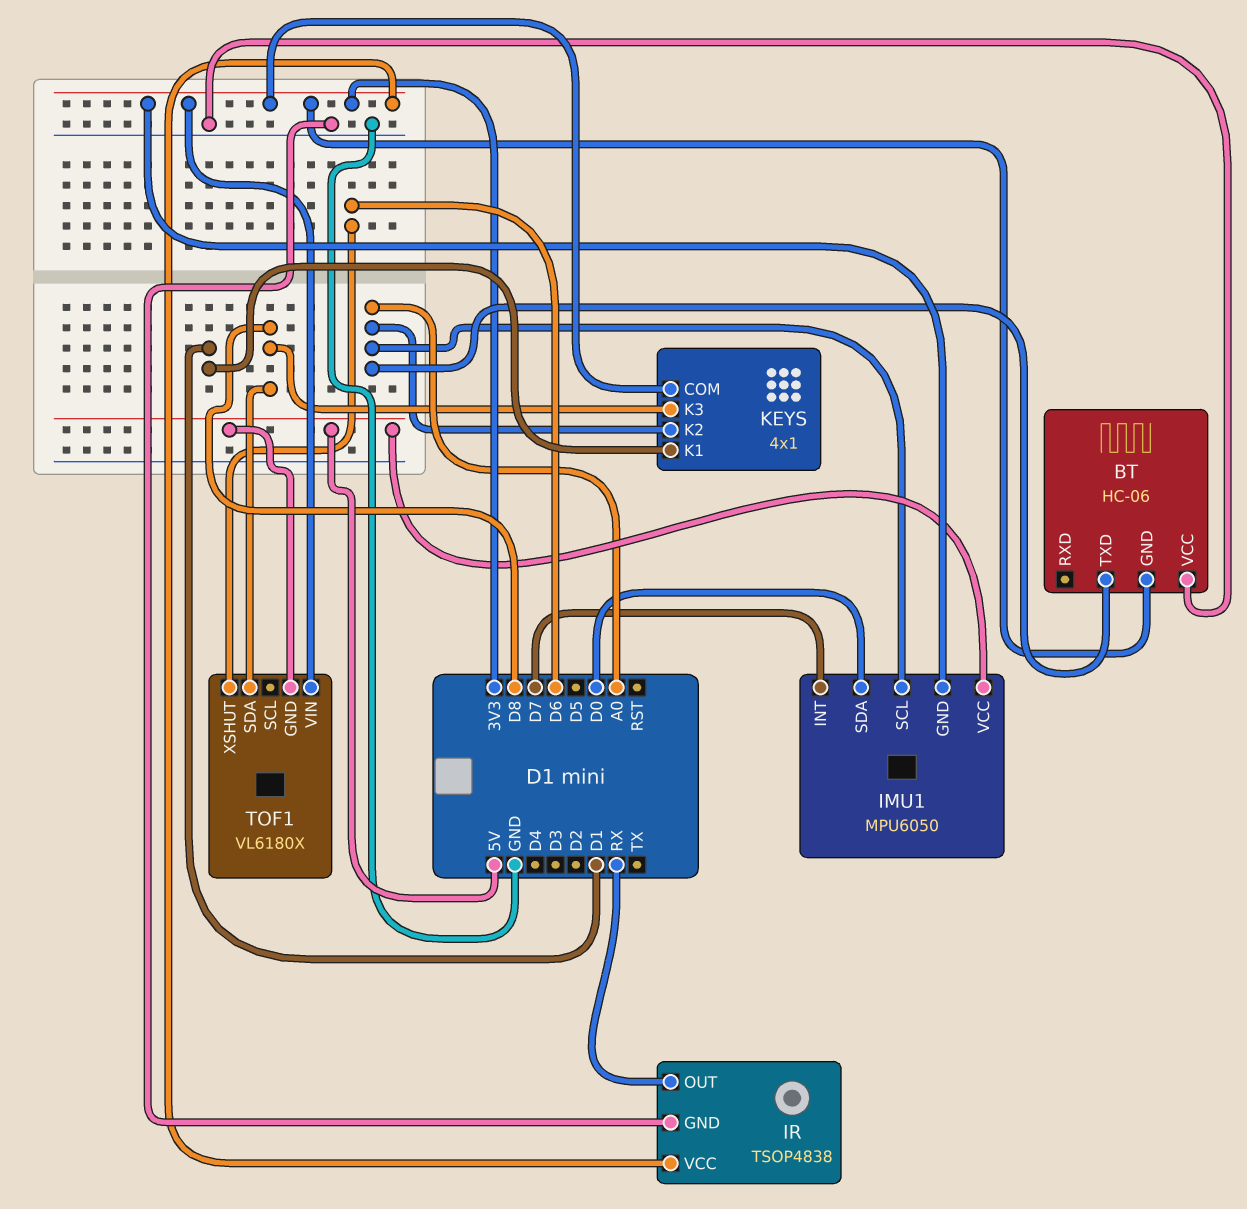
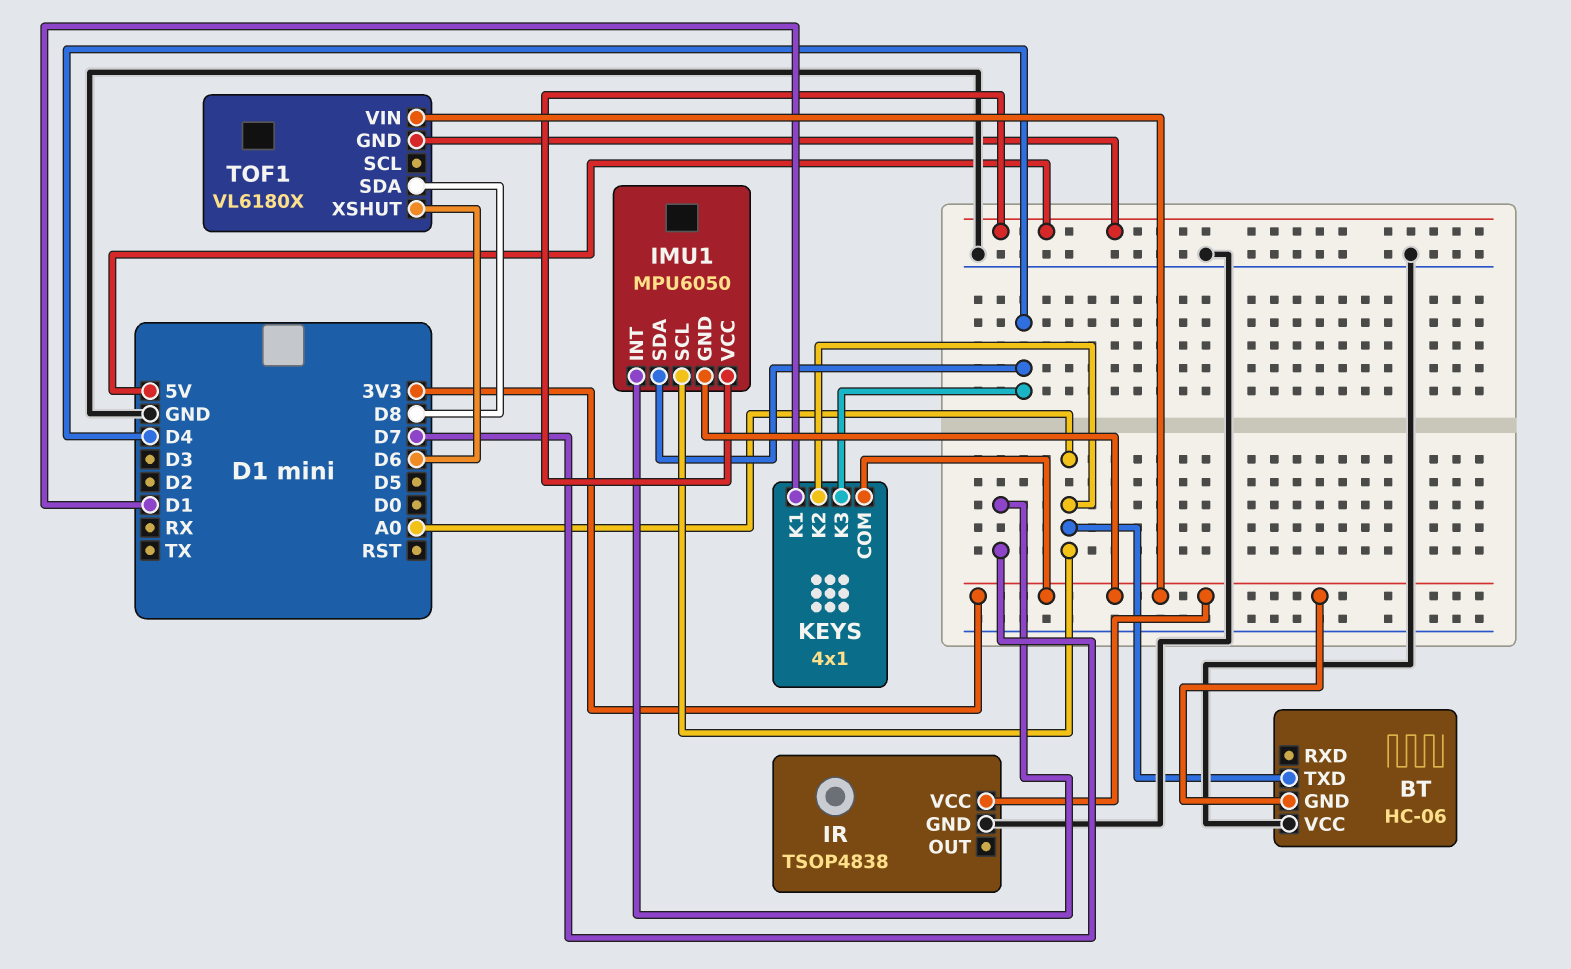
IMU1 pin SDA: D0 -> D4
IR pin OUT: RX -> none
KEYS pin K3: D8 -> D4

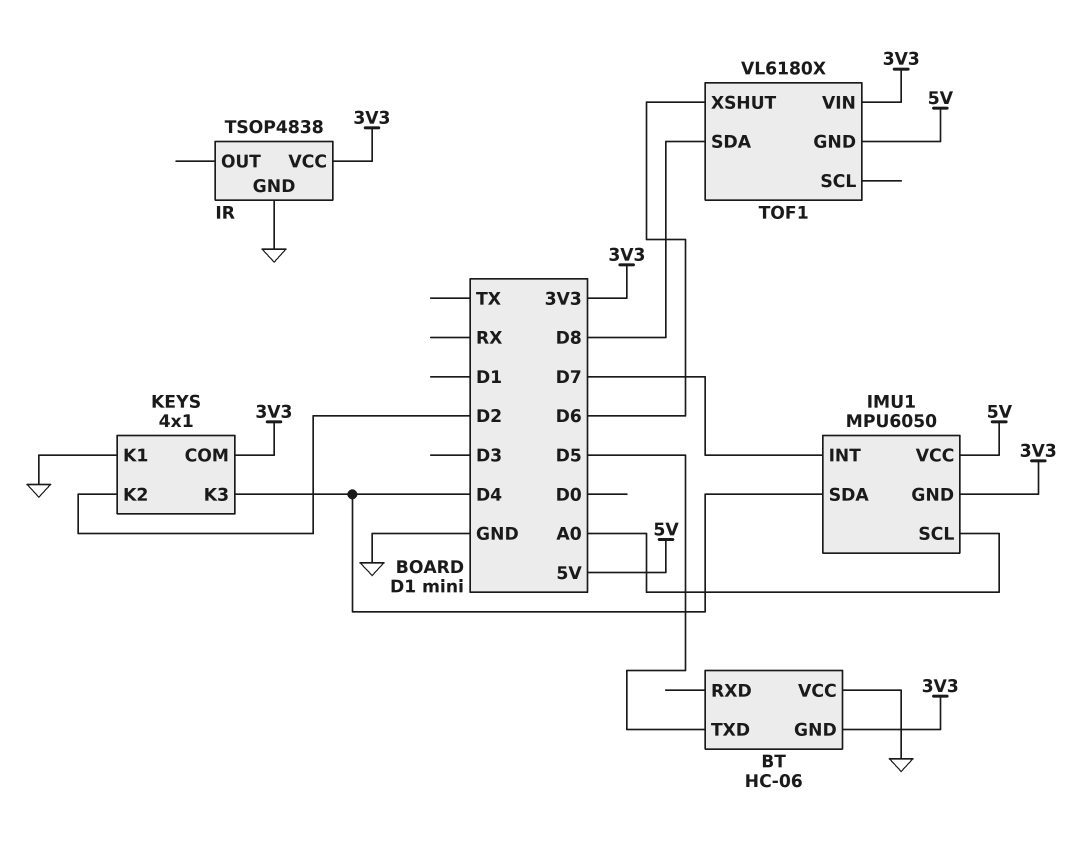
BT pin TXD: A0 -> D5
KEYS pin K1: D1 -> GND
KEYS pin K2: A0 -> D2

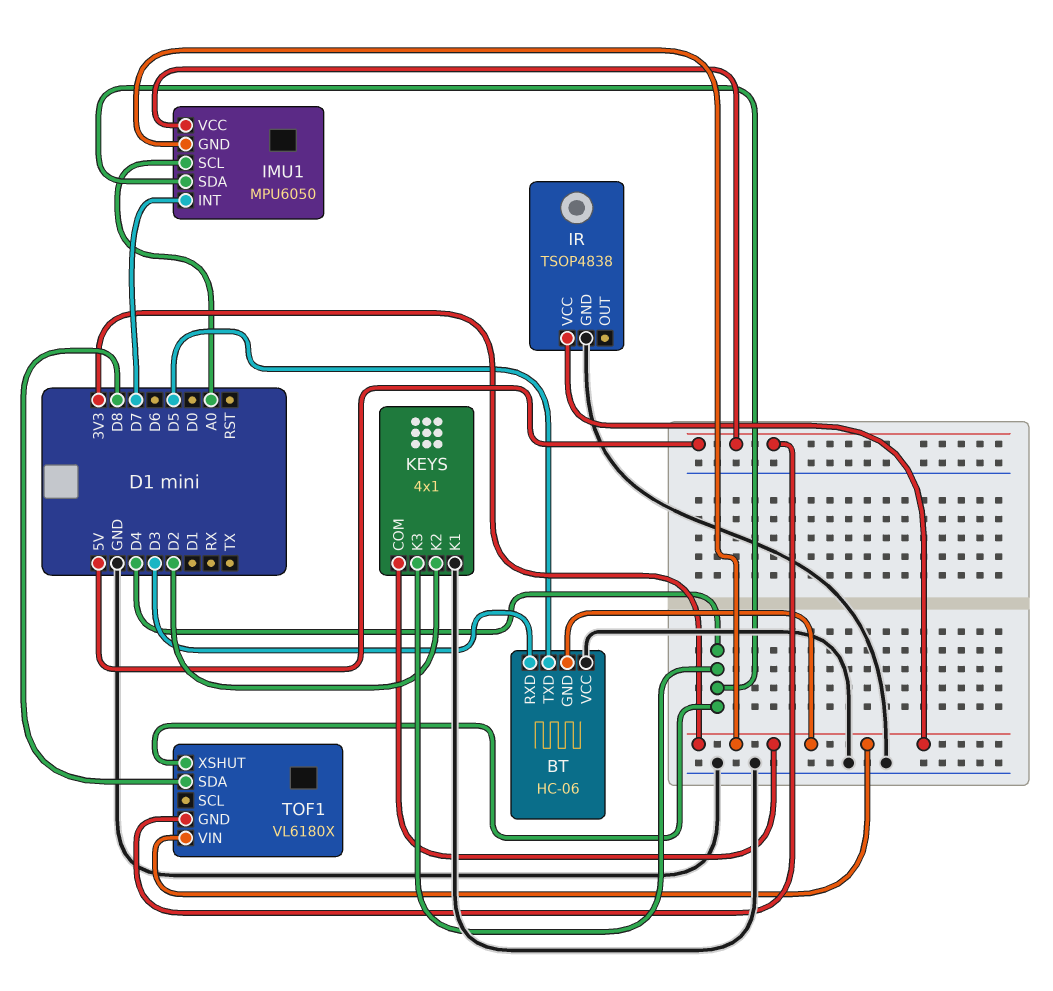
BT pin RXD: none -> D3
TOF1 pin XSHUT: D6 -> D4

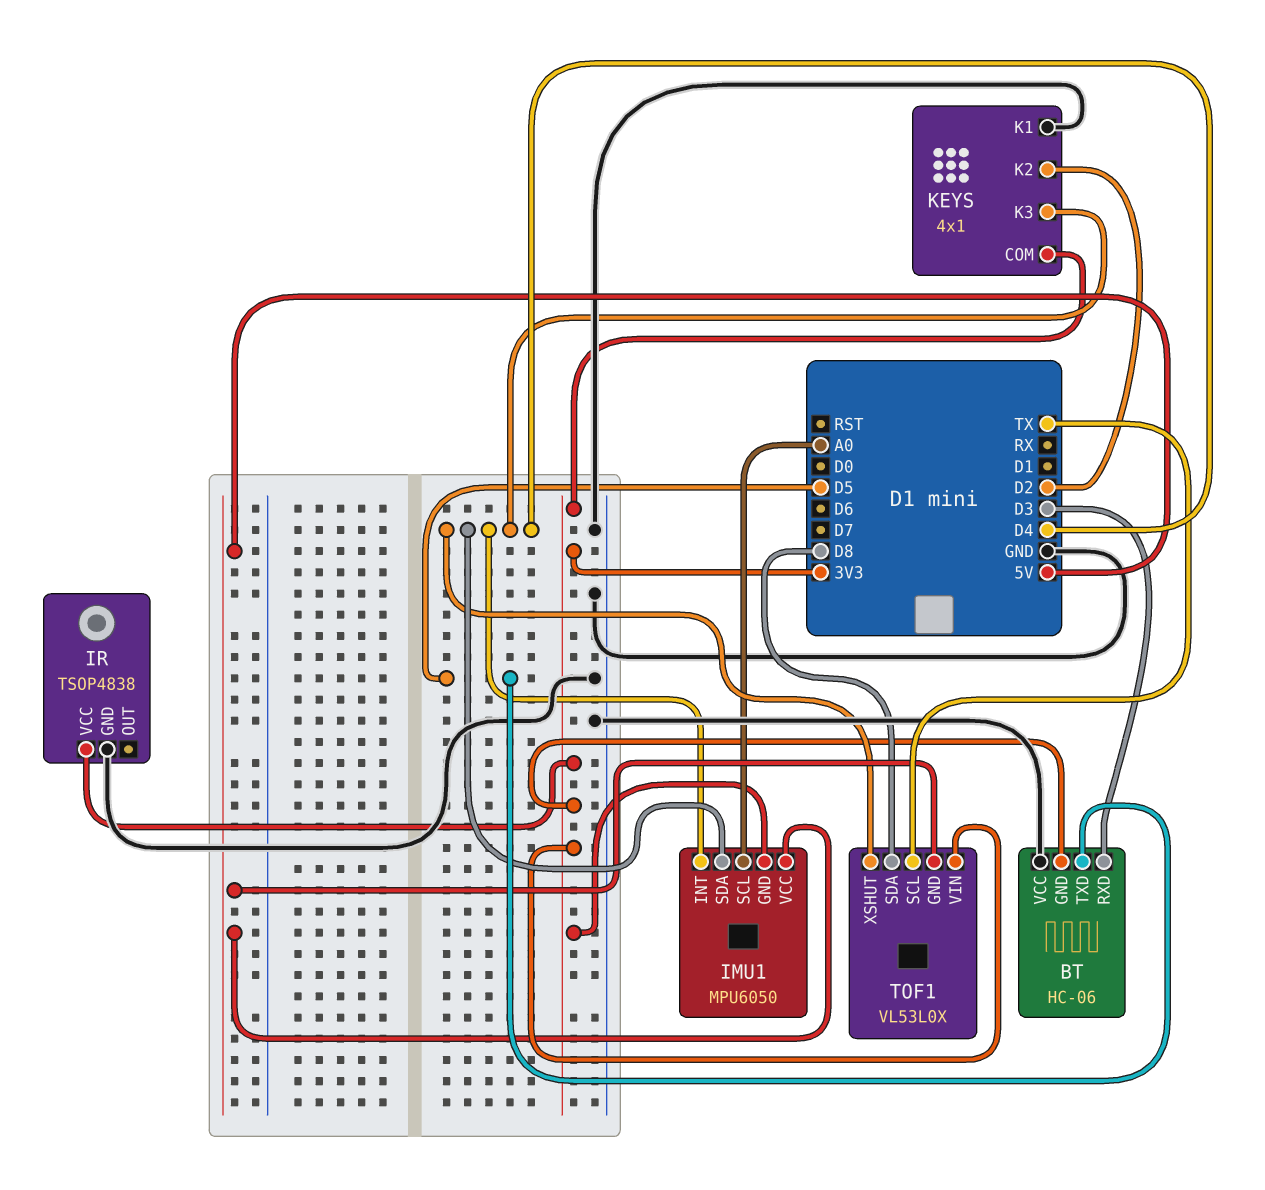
IMU1 pin INT: D7 -> D4
TOF1: VL6180X -> VL53L0X
TOF1 pin SCL: none -> TX

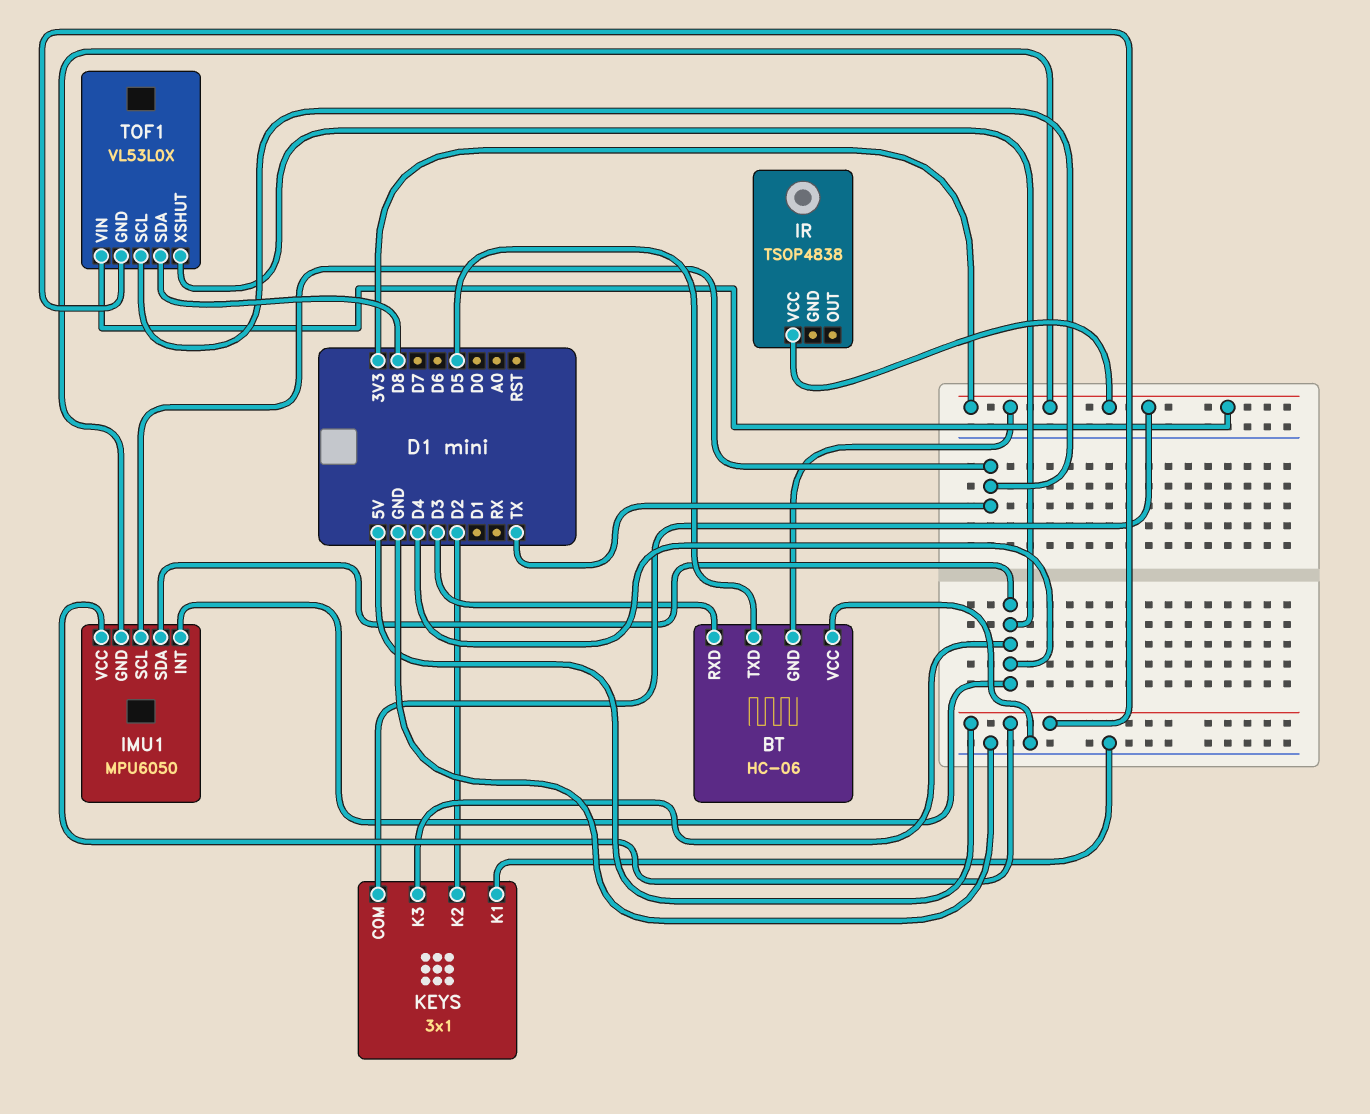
IMU1 pin SCL: A0 -> TX
IR pin GND: GND -> none
KEYS: 4x1 -> 3x1

